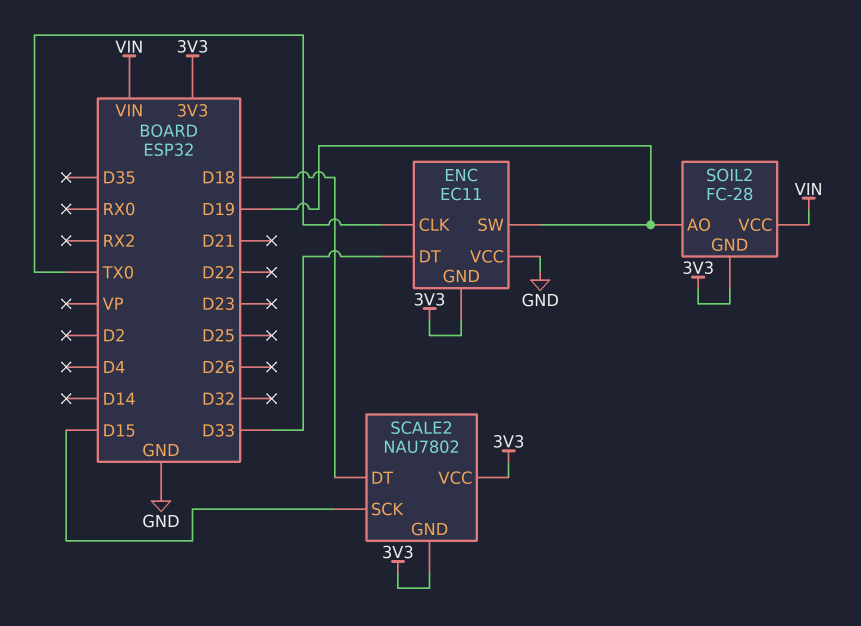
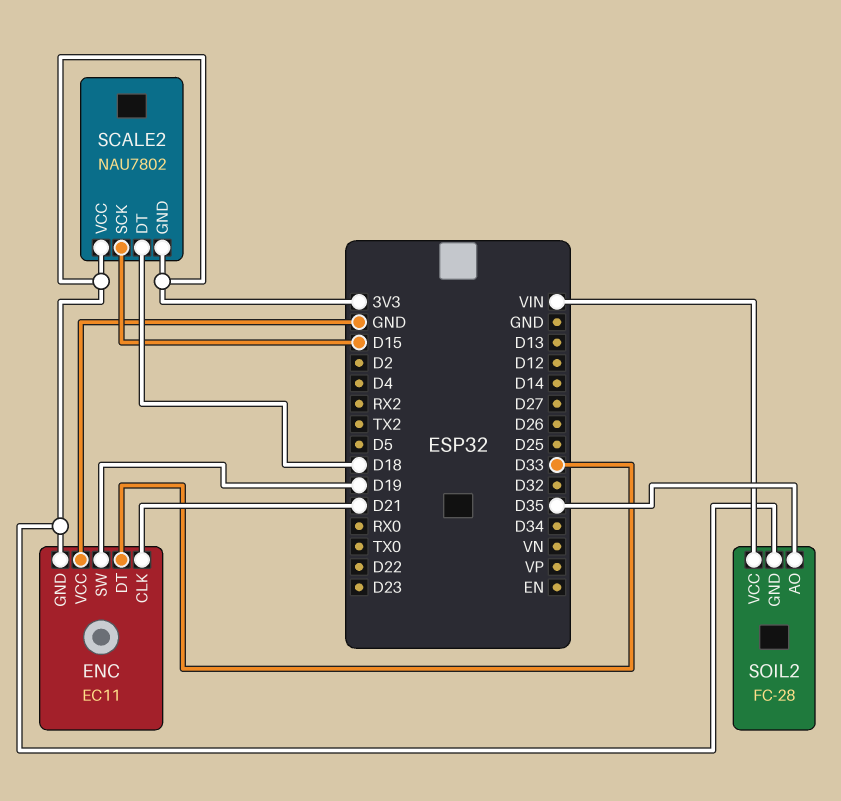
ENC pin CLK: TX0 -> D21
SOIL2 pin AO: D19 -> D35

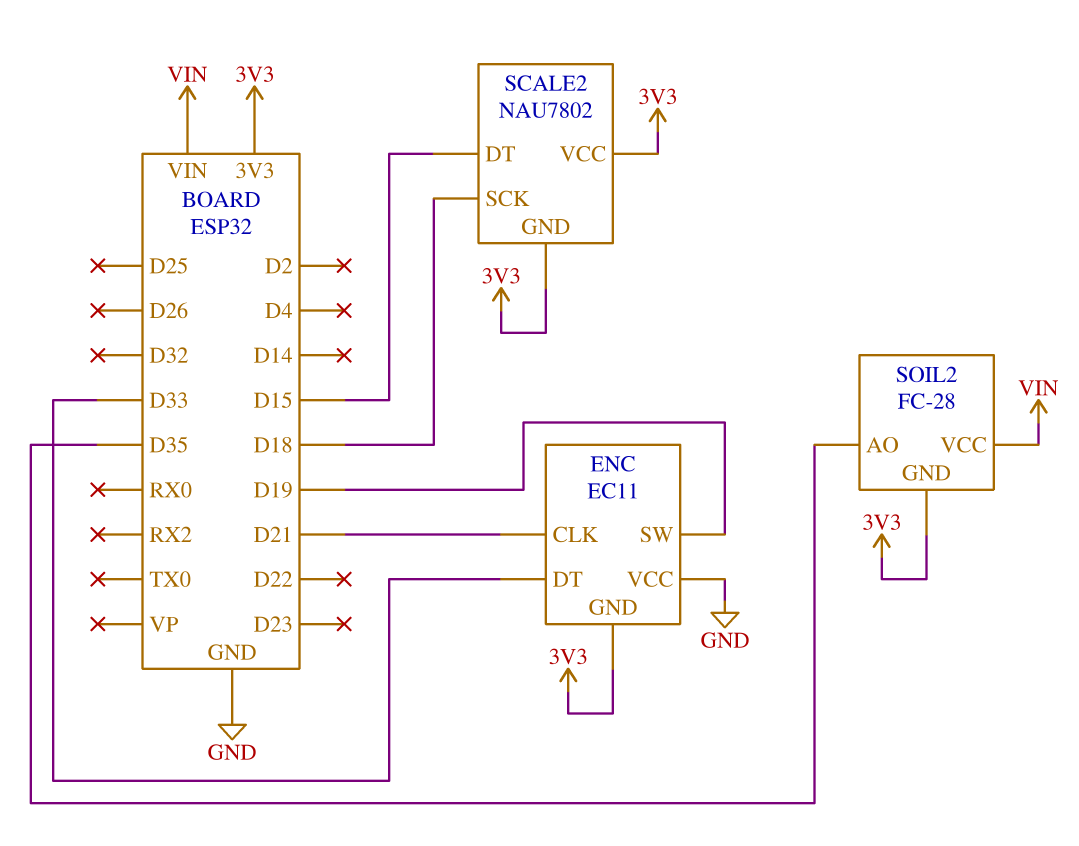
SCALE2 pin DT: D18 -> D15
SCALE2 pin SCK: D15 -> D18

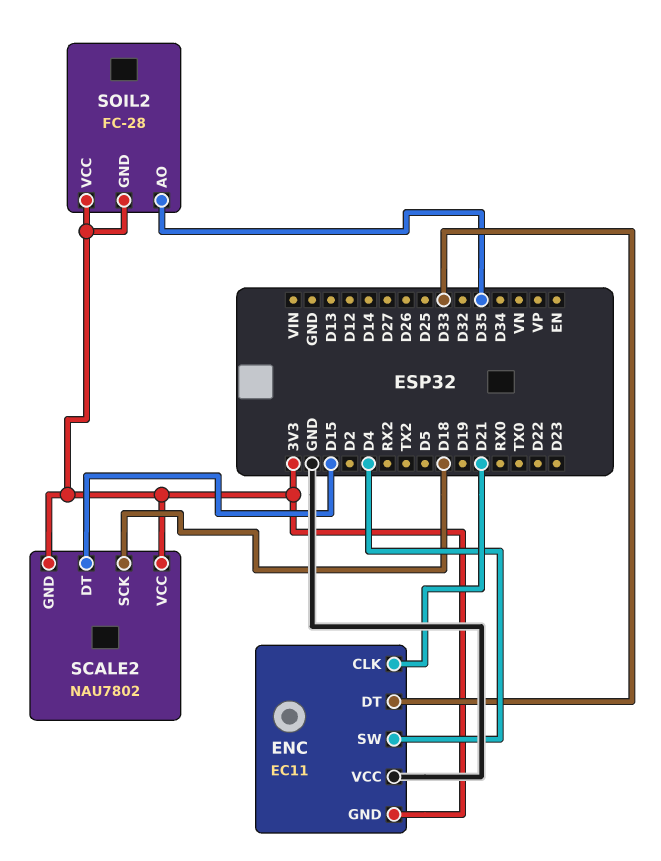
ENC pin SW: D19 -> D4
SOIL2 pin VCC: VIN -> 3V3

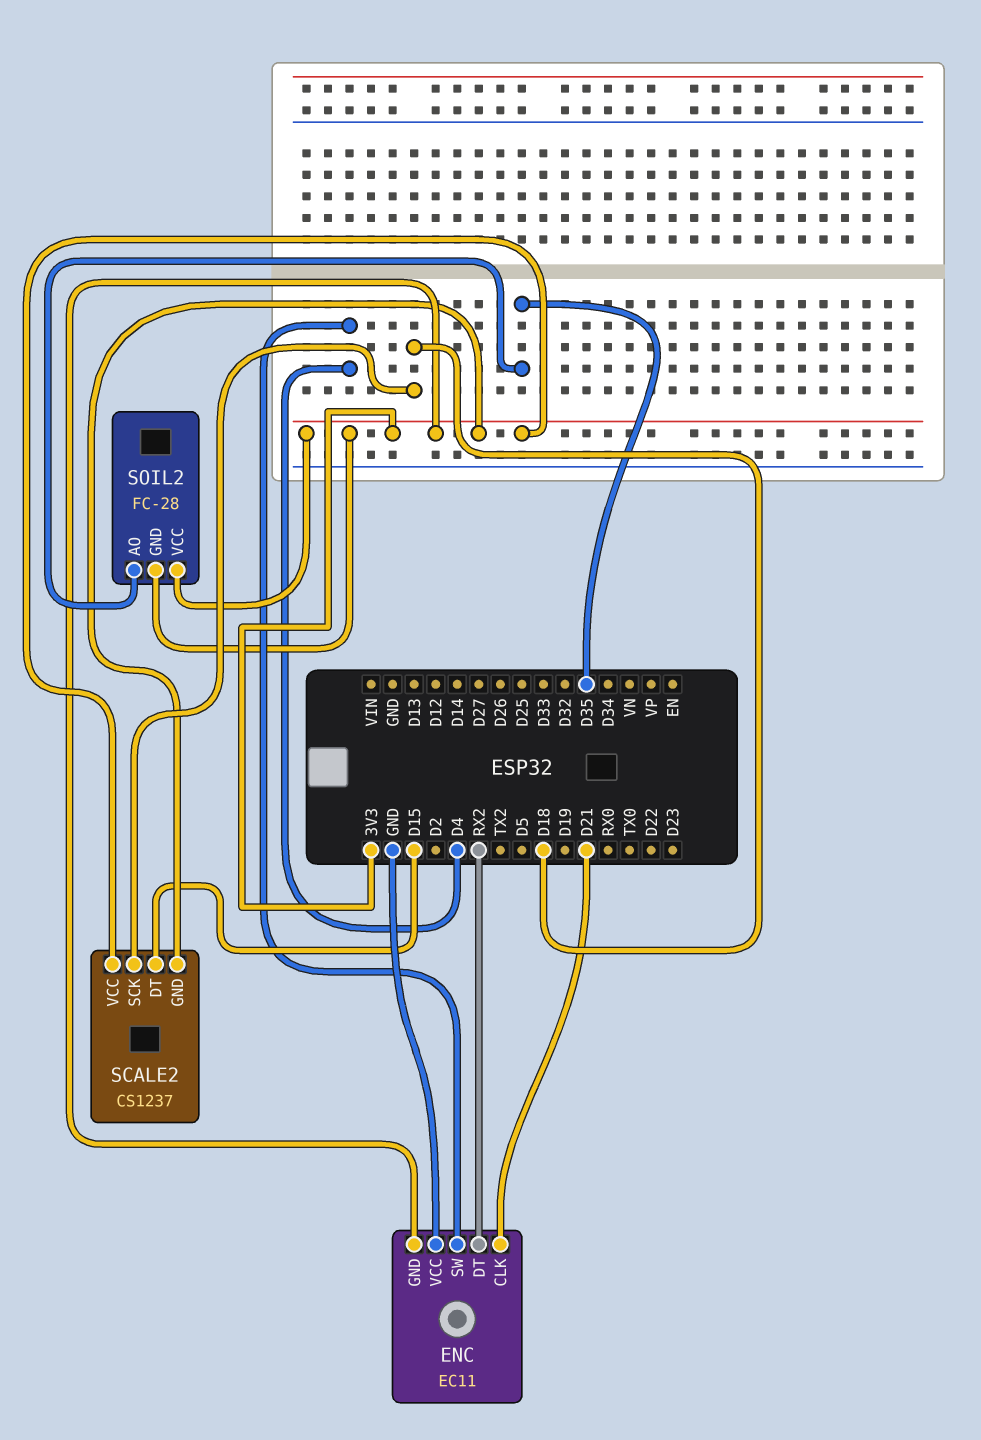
ENC pin DT: D33 -> RX2
SCALE2: NAU7802 -> CS1237

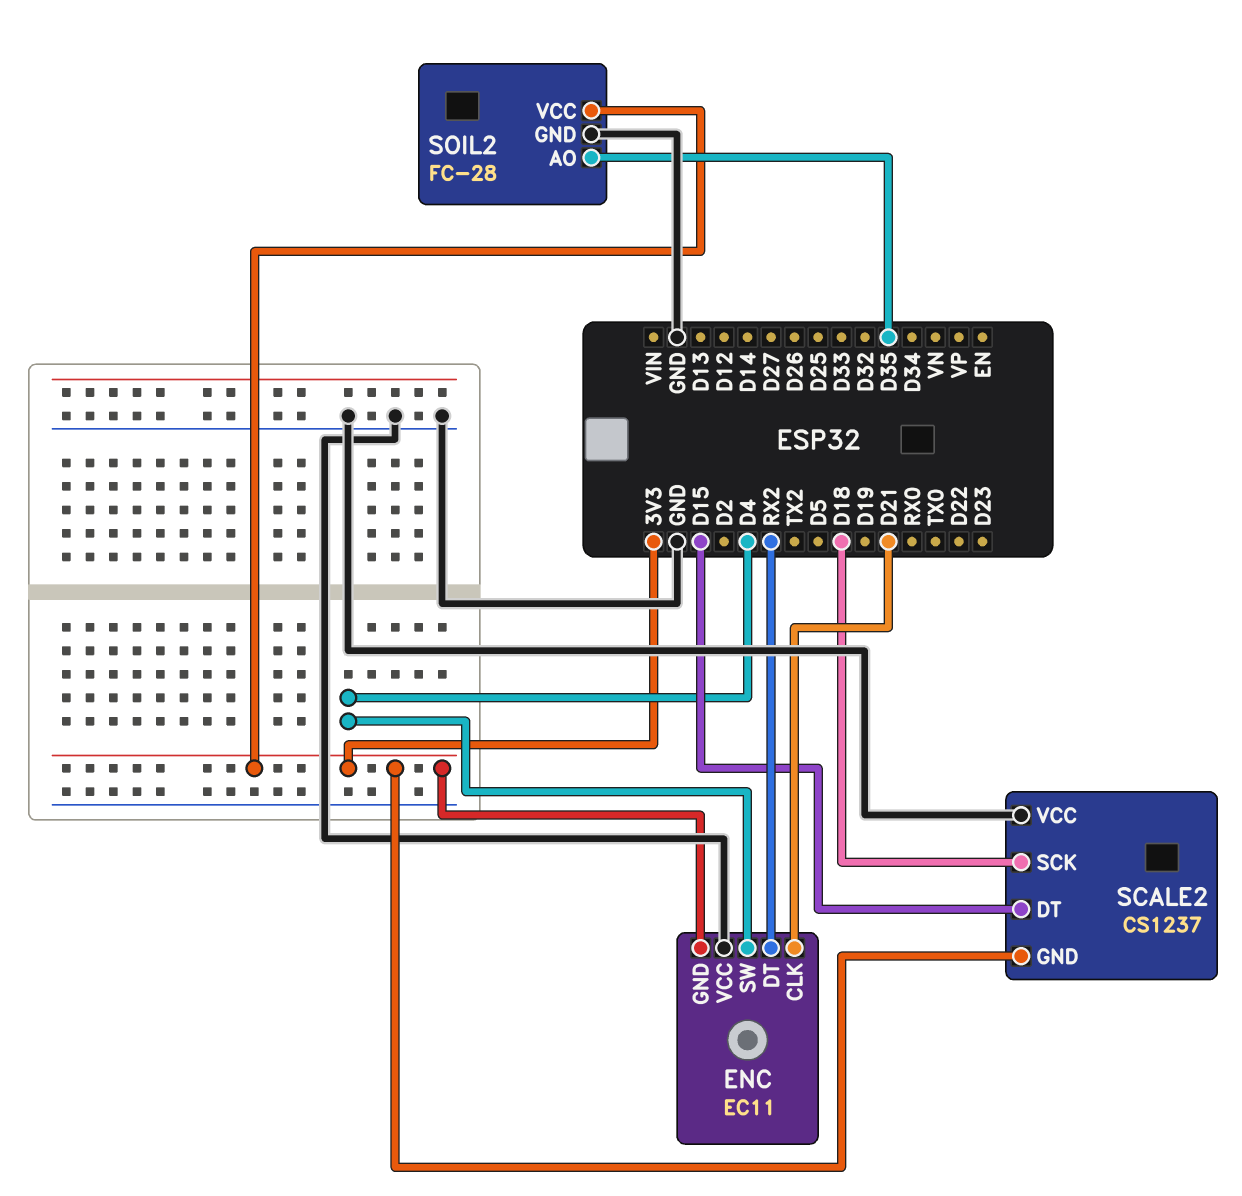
SCALE2 pin VCC: 3V3 -> GND
SOIL2 pin GND: 3V3 -> GND

